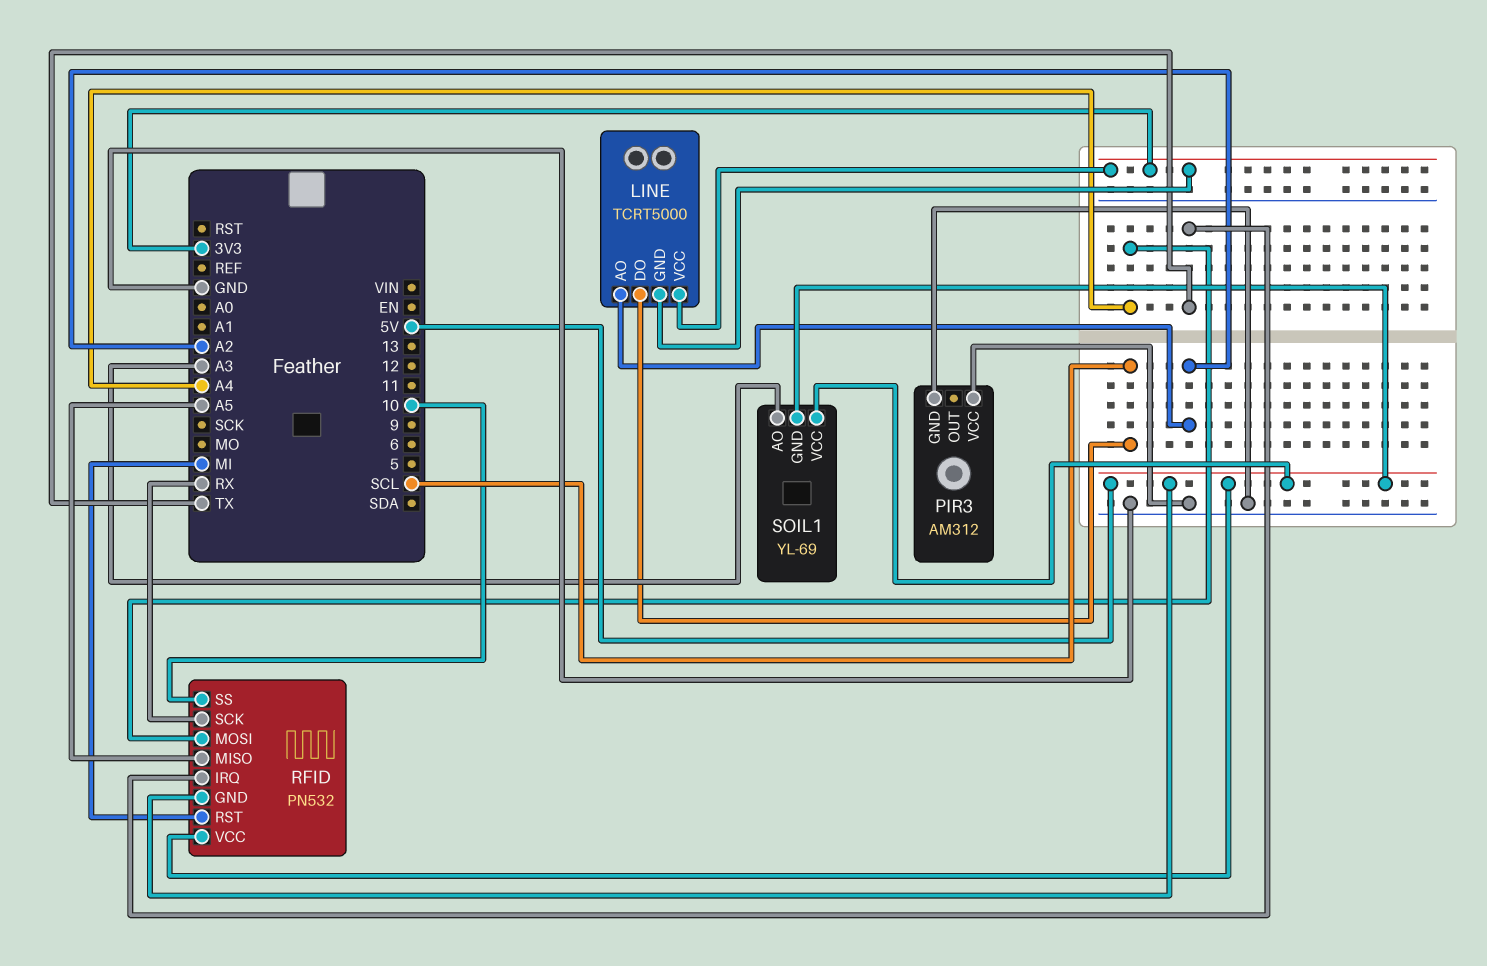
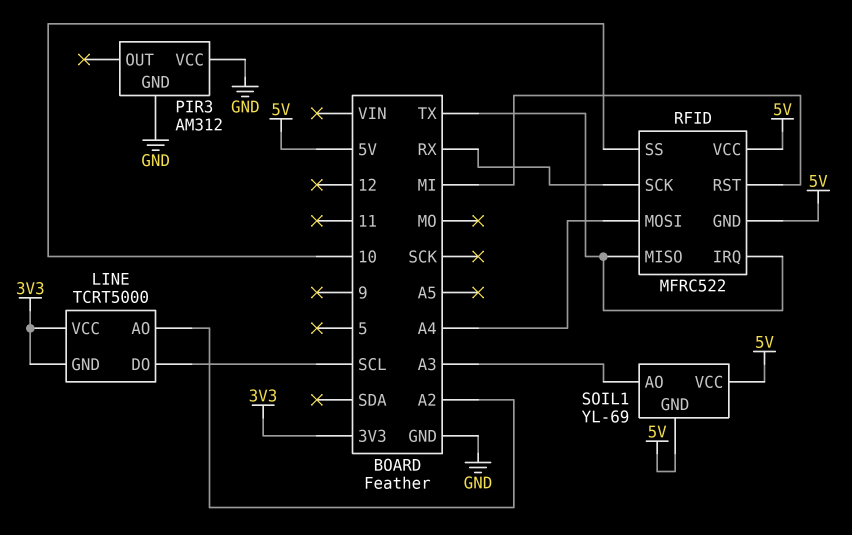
RFID: PN532 -> MFRC522
RFID pin MISO: A5 -> TX

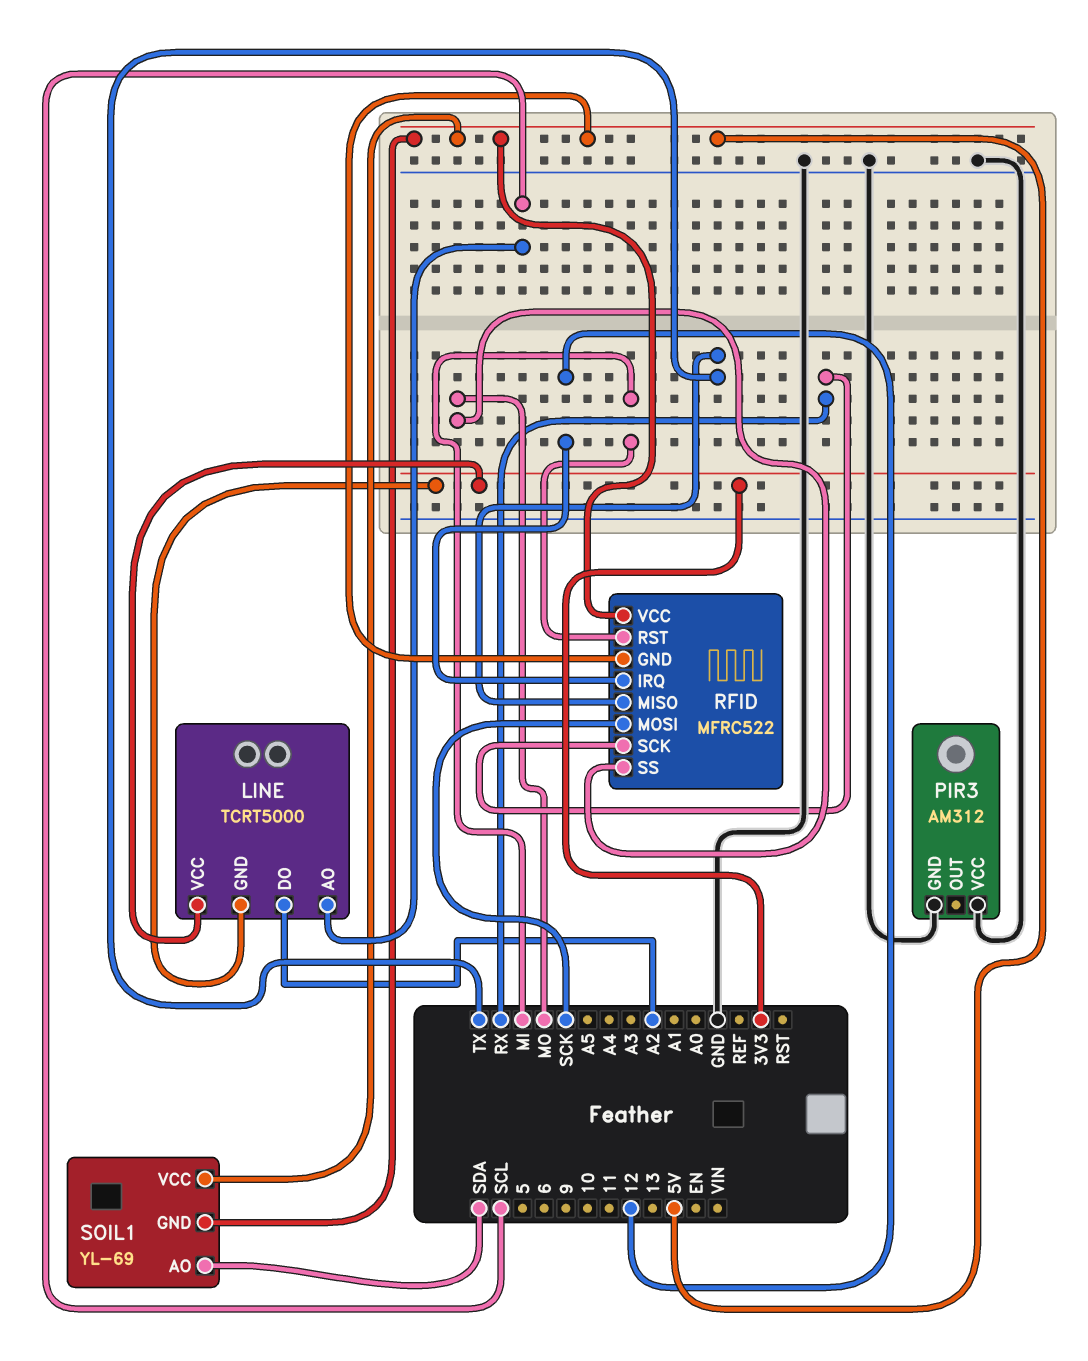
LINE pin AO: A2 -> SCL
LINE pin DO: SCL -> A2
RFID pin IRQ: TX -> 12
RFID pin MOSI: A4 -> SCK
RFID pin SS: 10 -> MO
SOIL1 pin AO: A3 -> SDA

